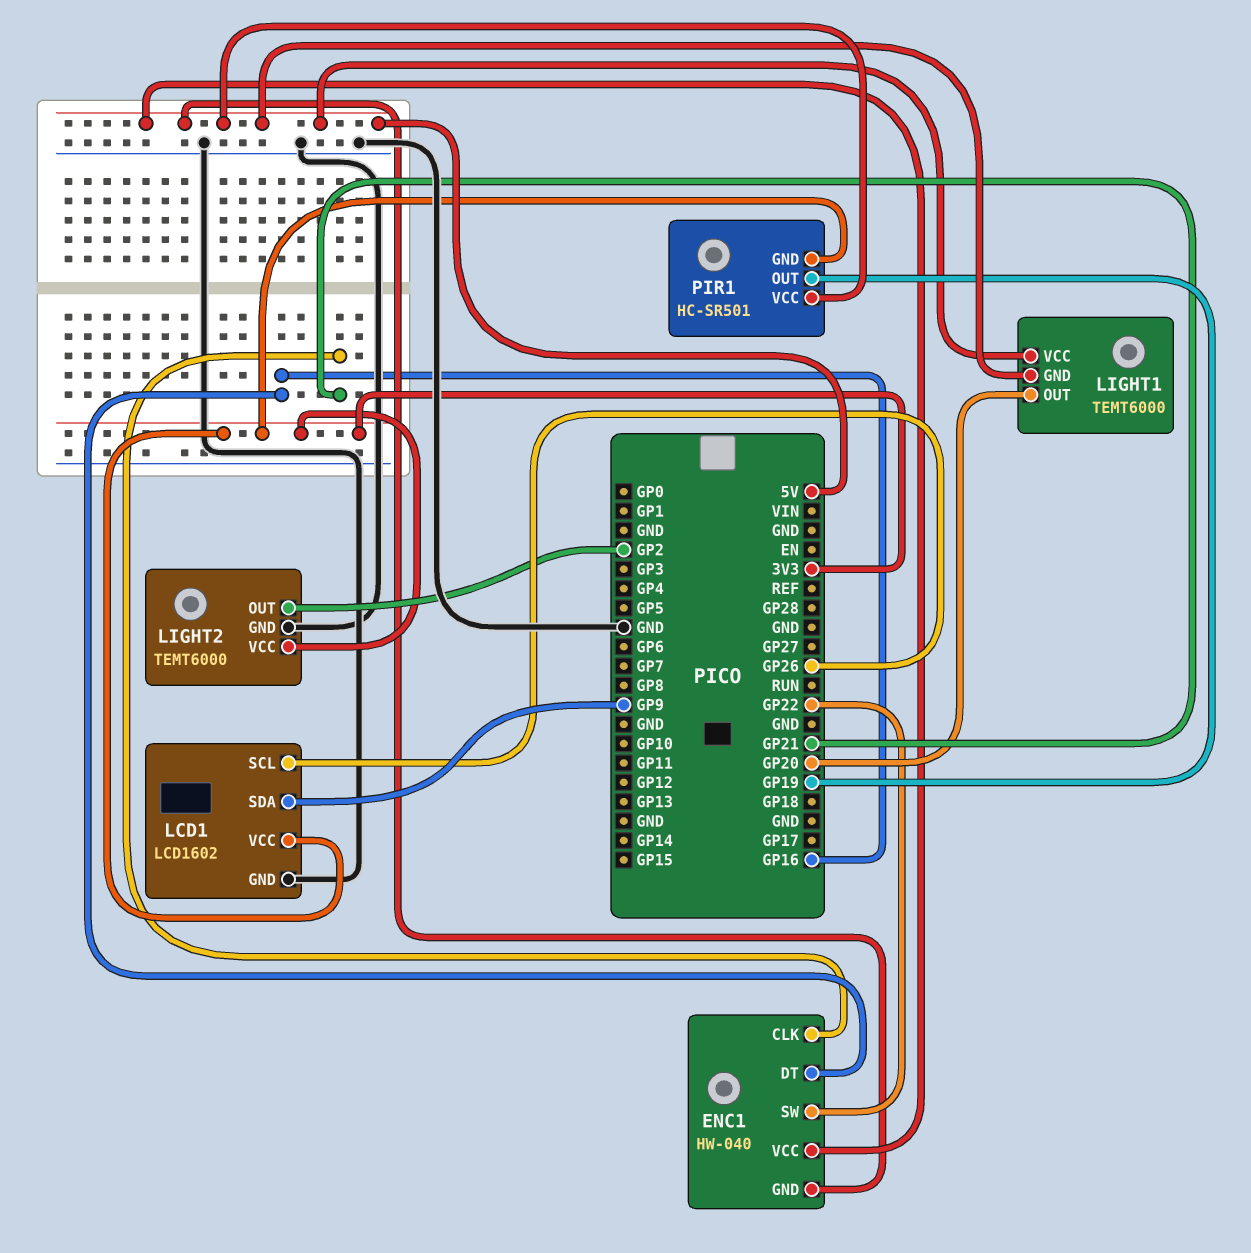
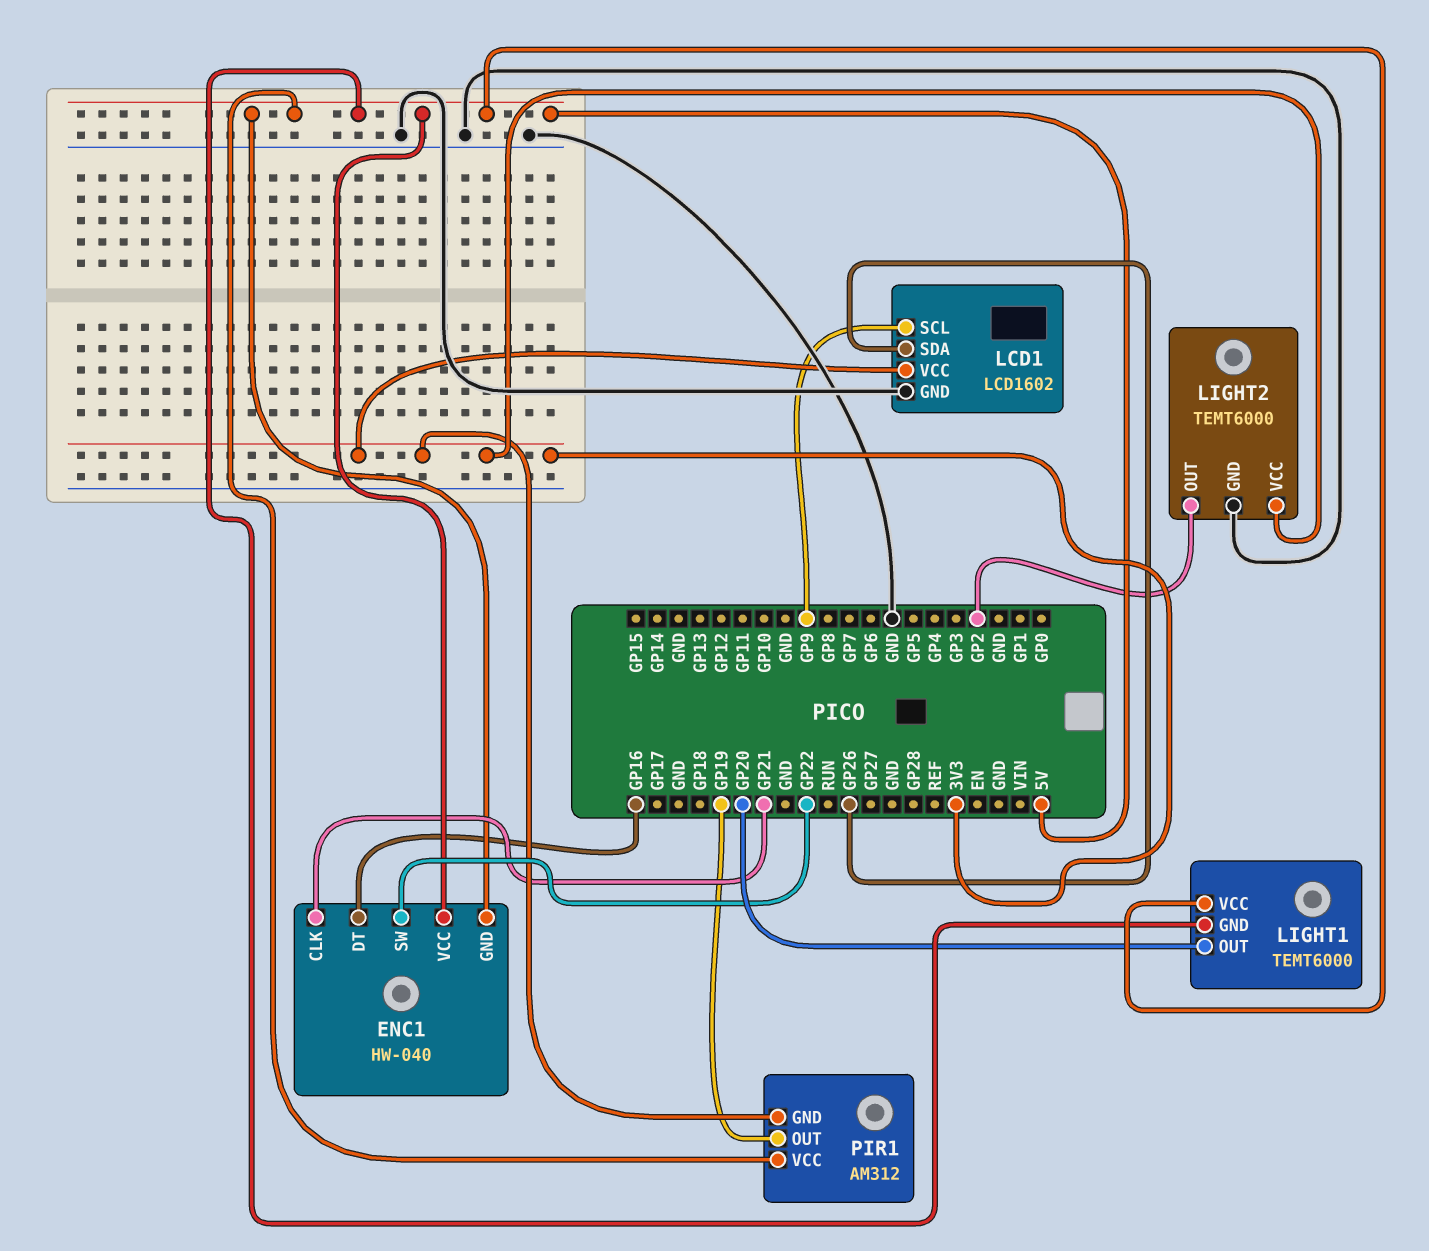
LCD1 pin SCL: GP26 -> GP9
LCD1 pin SDA: GP9 -> GP26
PIR1: HC-SR501 -> AM312

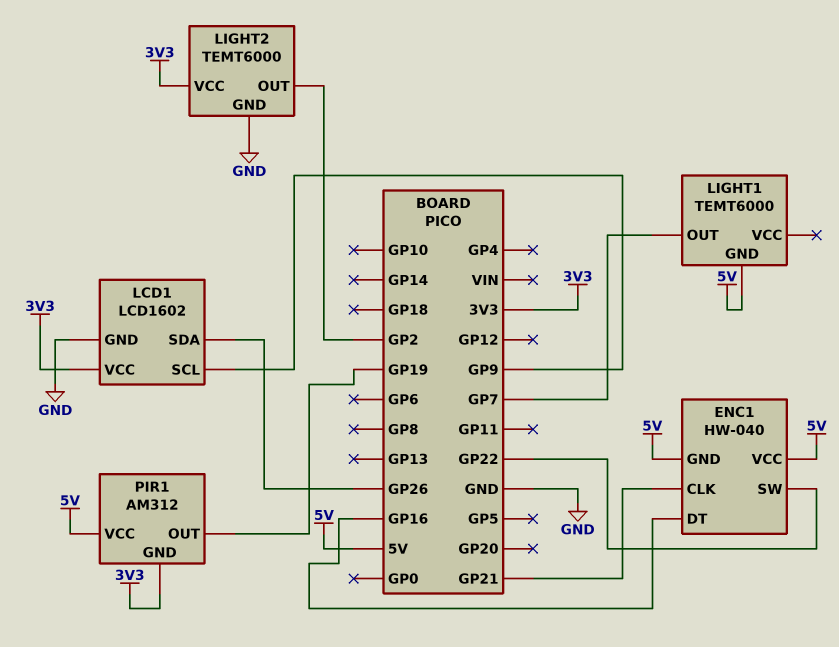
LIGHT1 pin OUT: GP20 -> GP7
LIGHT1 pin VCC: 5V -> none

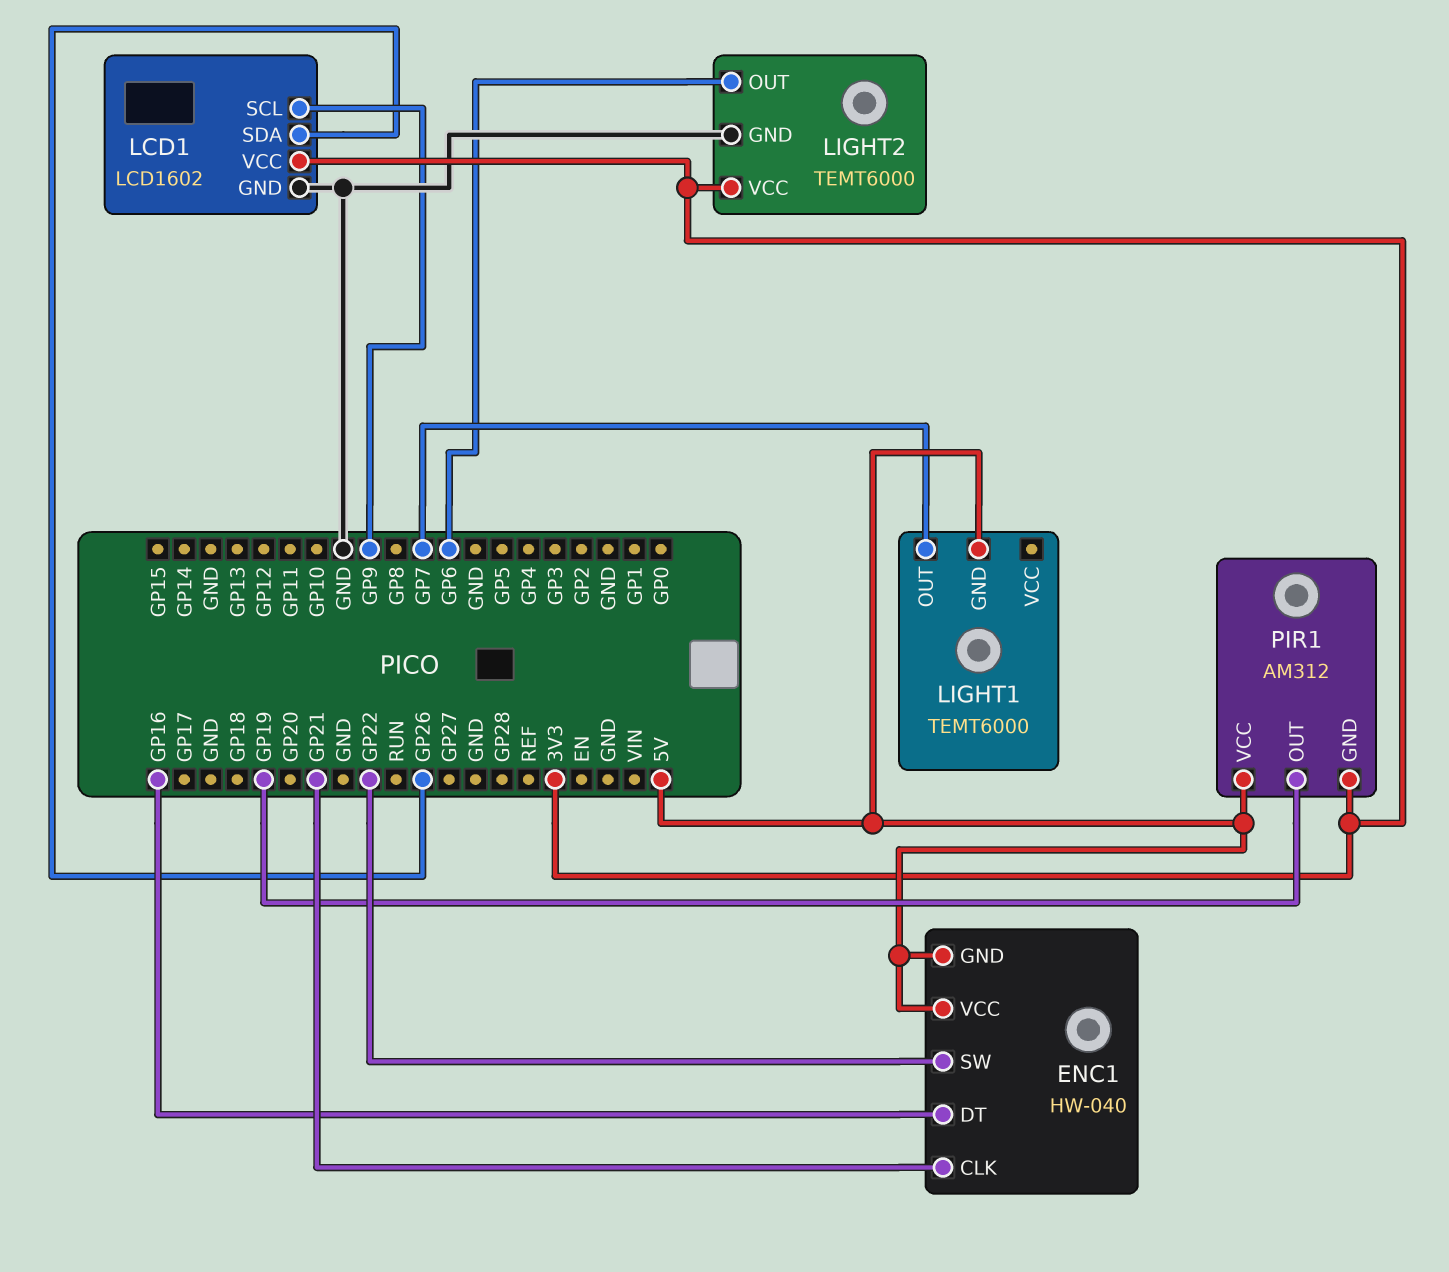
LIGHT2 pin OUT: GP2 -> GP6

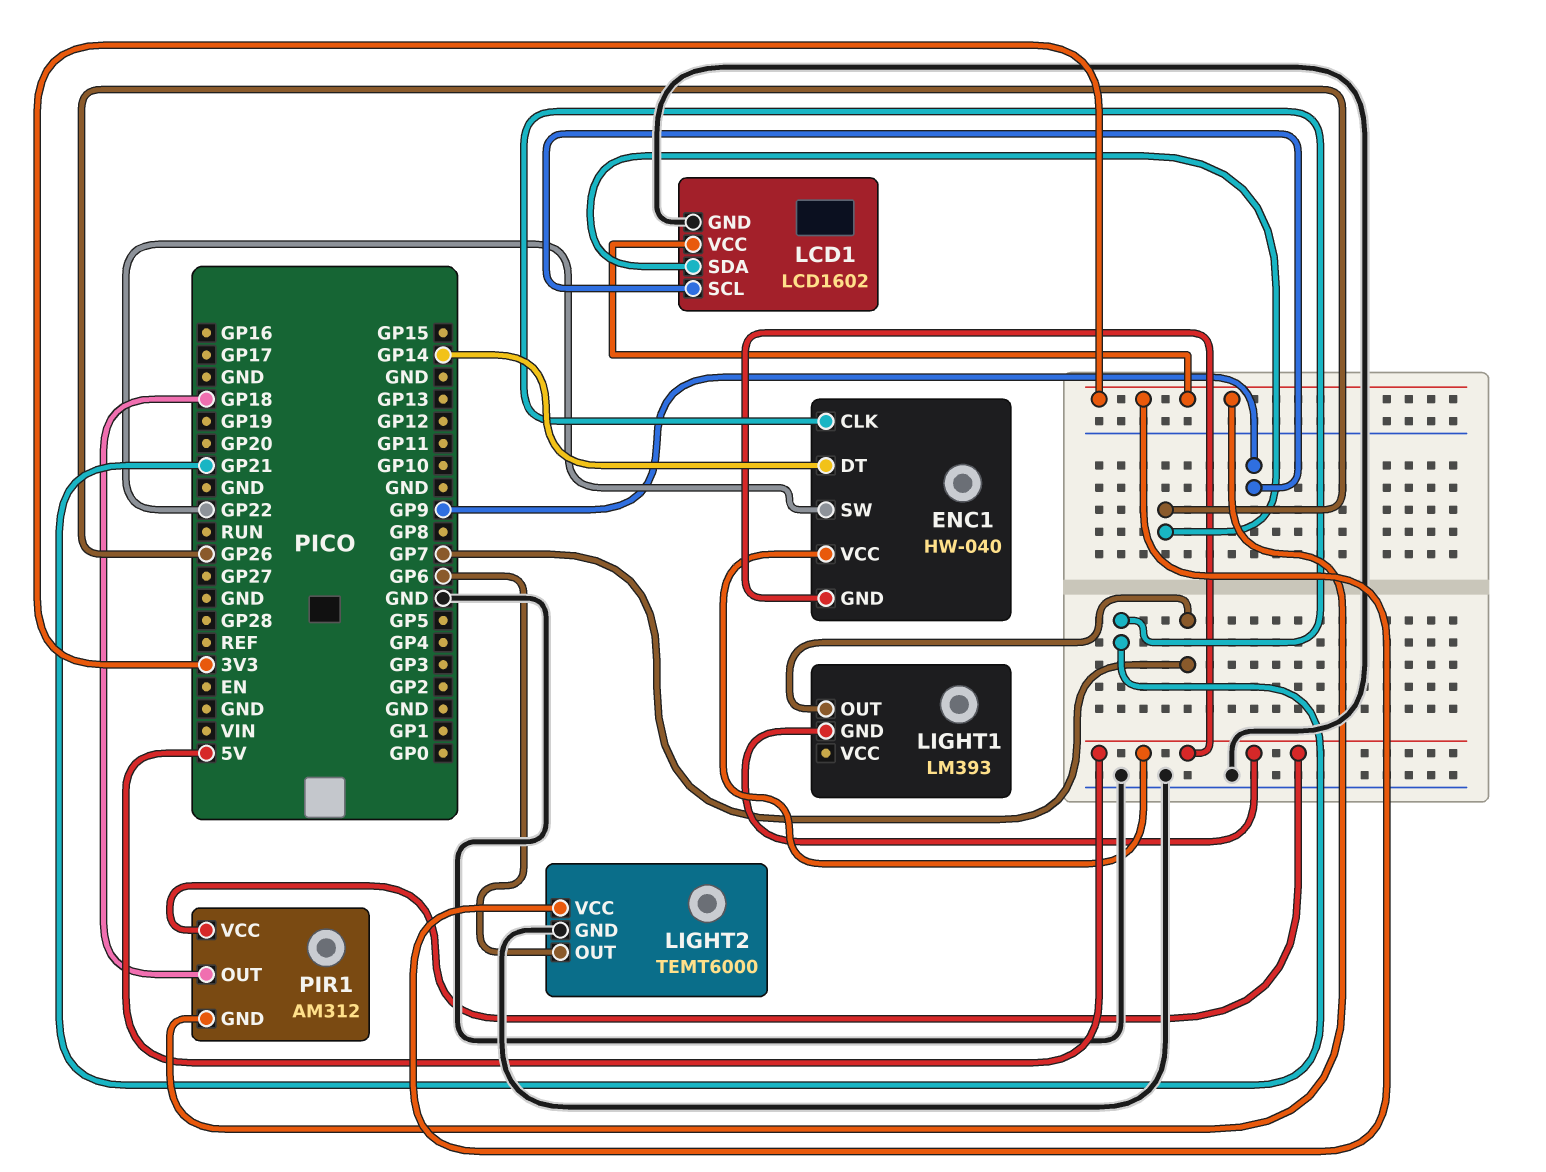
ENC1 pin DT: GP16 -> GP14
LIGHT1: TEMT6000 -> LM393
PIR1 pin OUT: GP19 -> GP18

